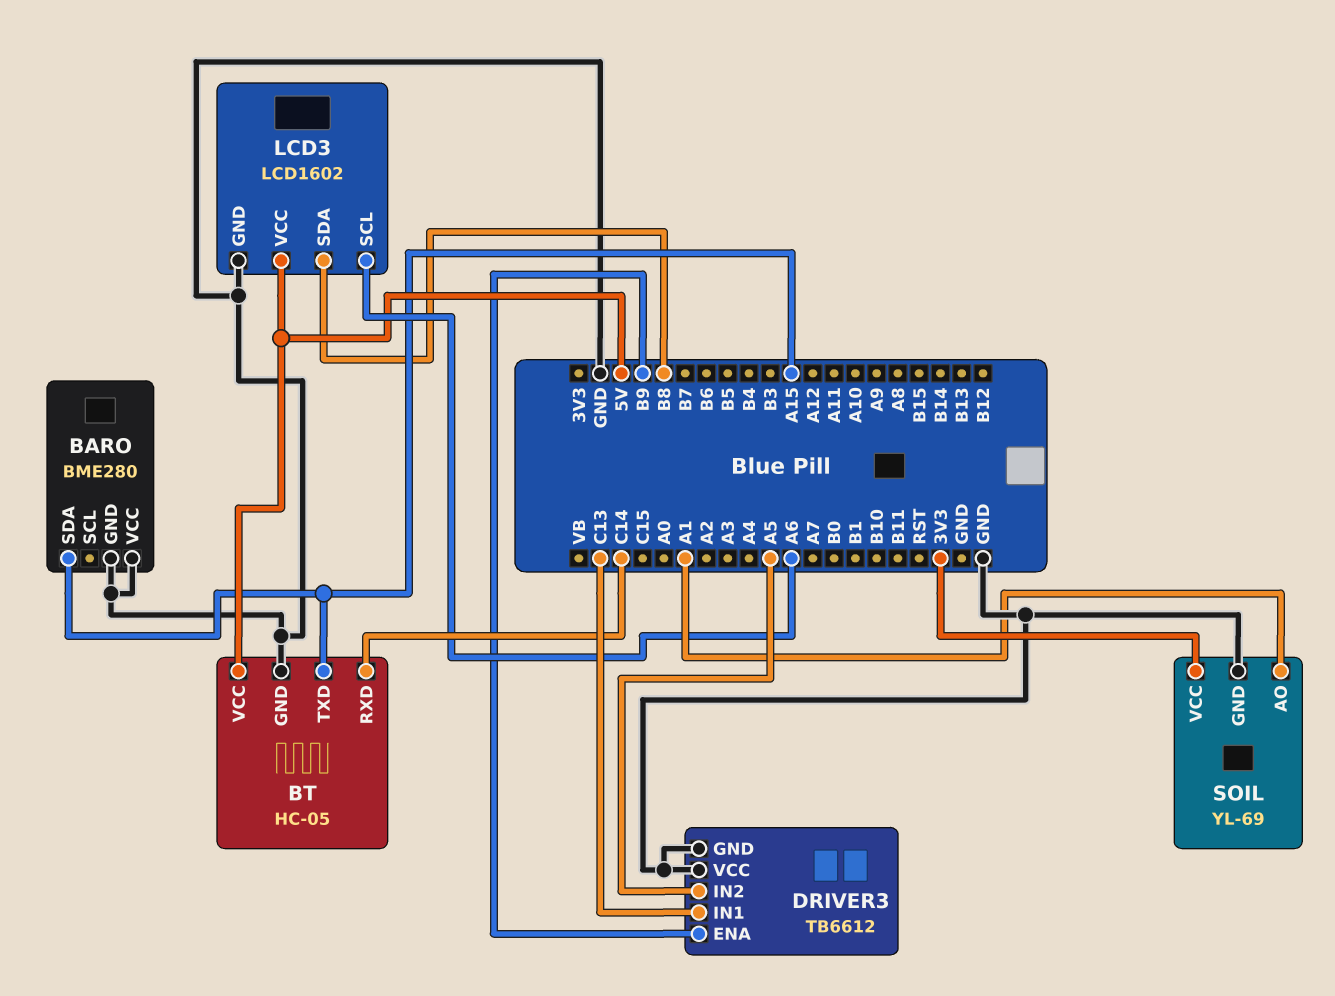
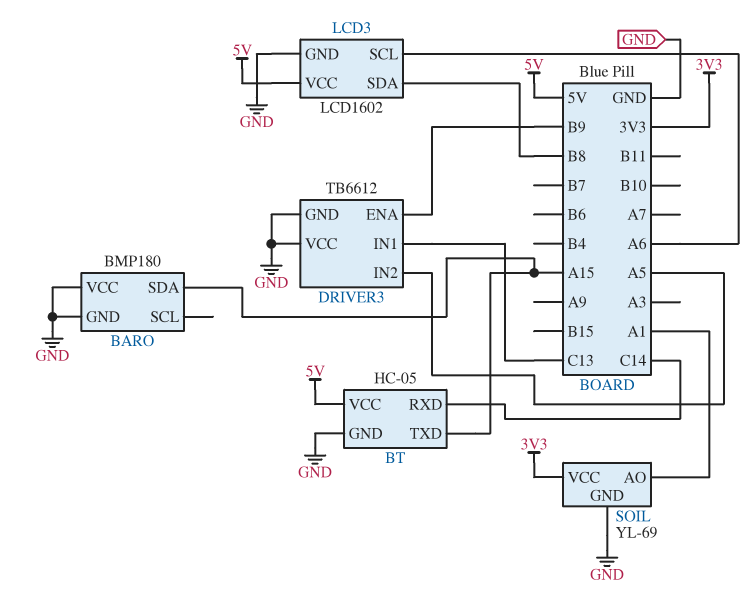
BARO: BME280 -> BMP180

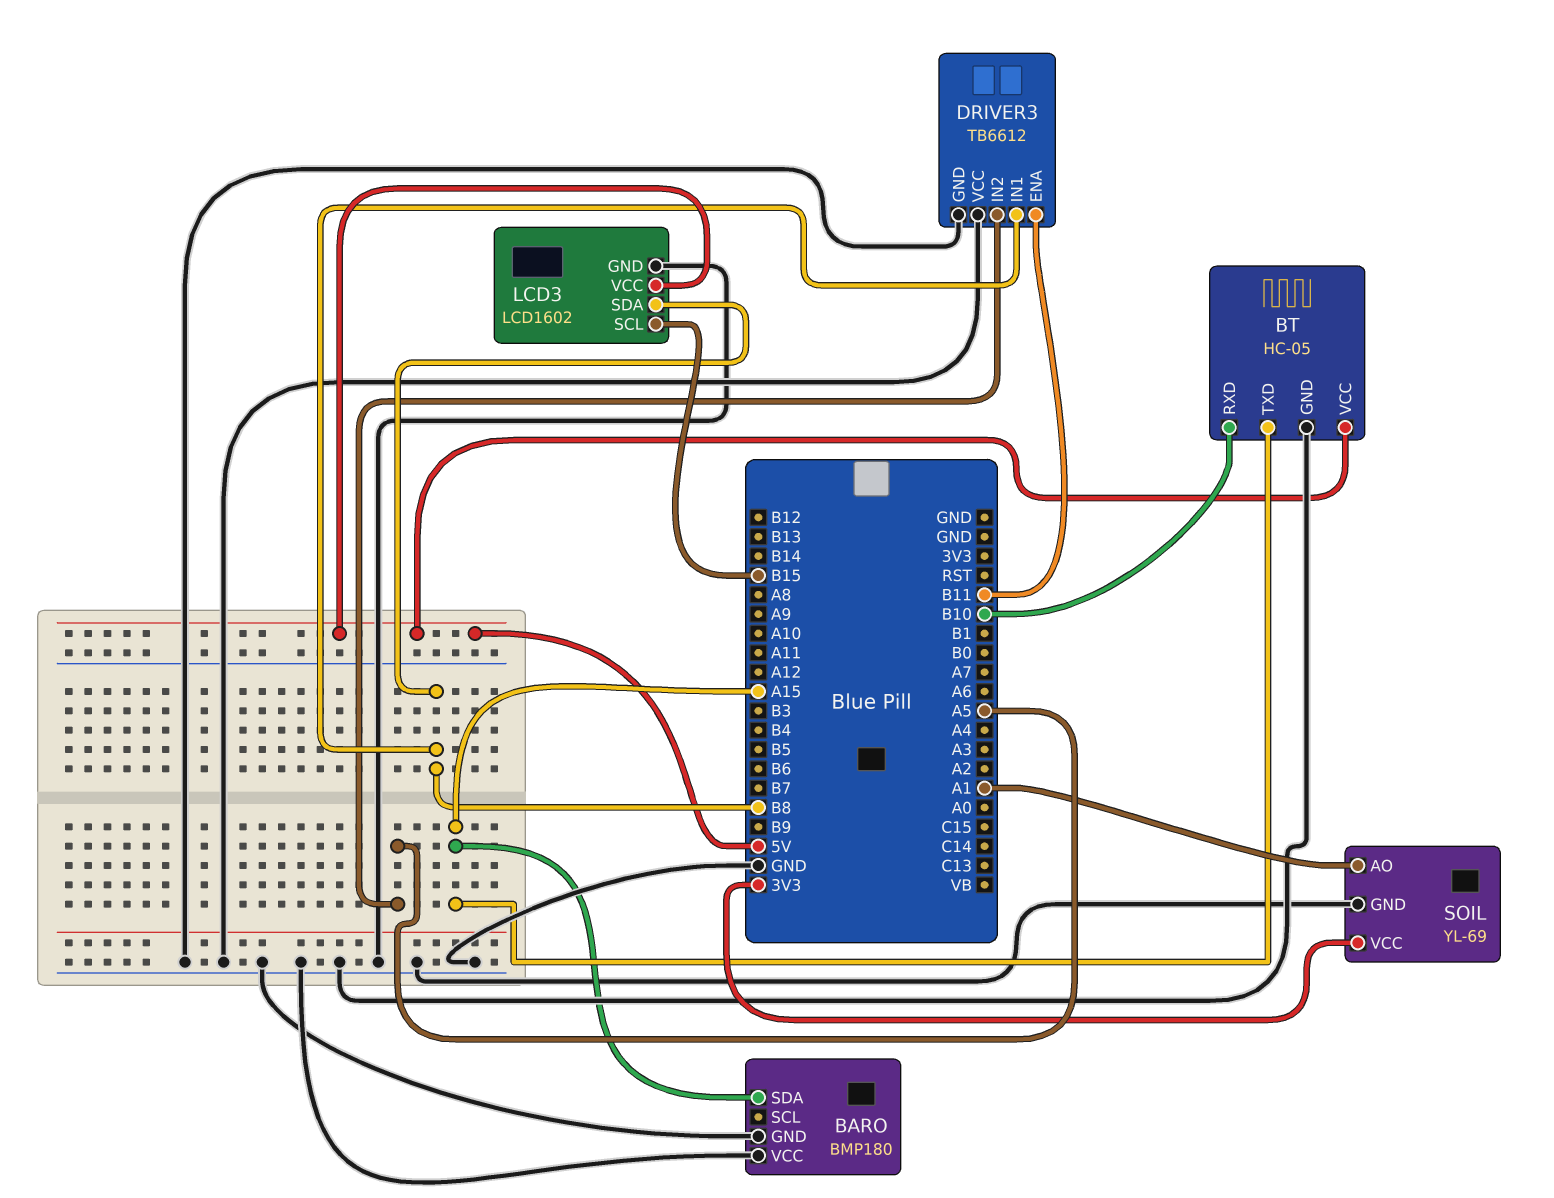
BT pin RXD: C14 -> B10
DRIVER3 pin ENA: B9 -> B11
DRIVER3 pin IN1: C13 -> B8
LCD3 pin SCL: A6 -> B15

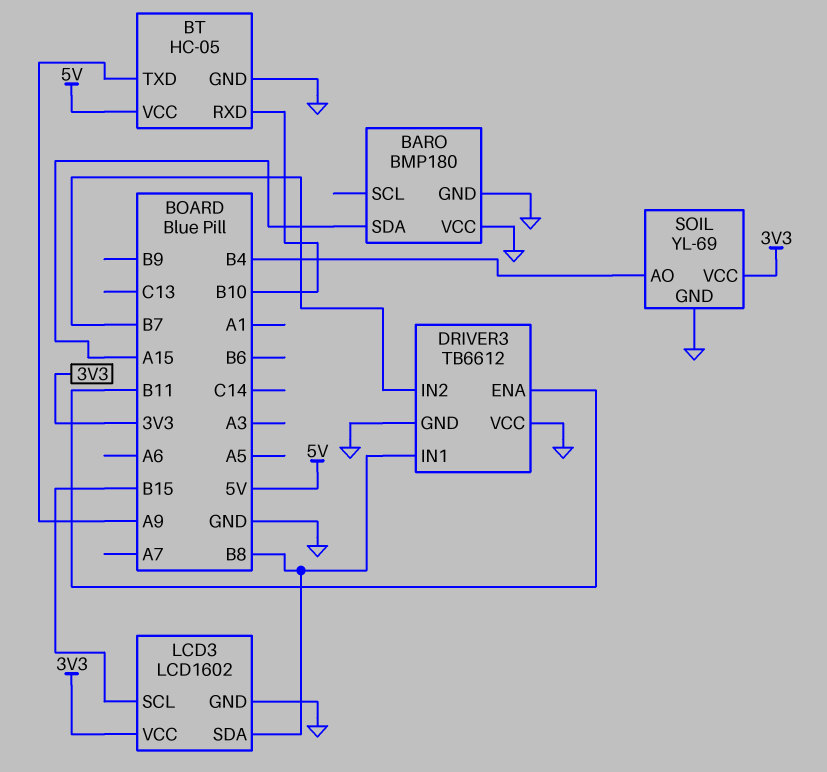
BT pin TXD: A15 -> A9
DRIVER3 pin IN2: A5 -> B7
LCD3 pin VCC: 5V -> 3V3
SOIL pin AO: A1 -> B4

